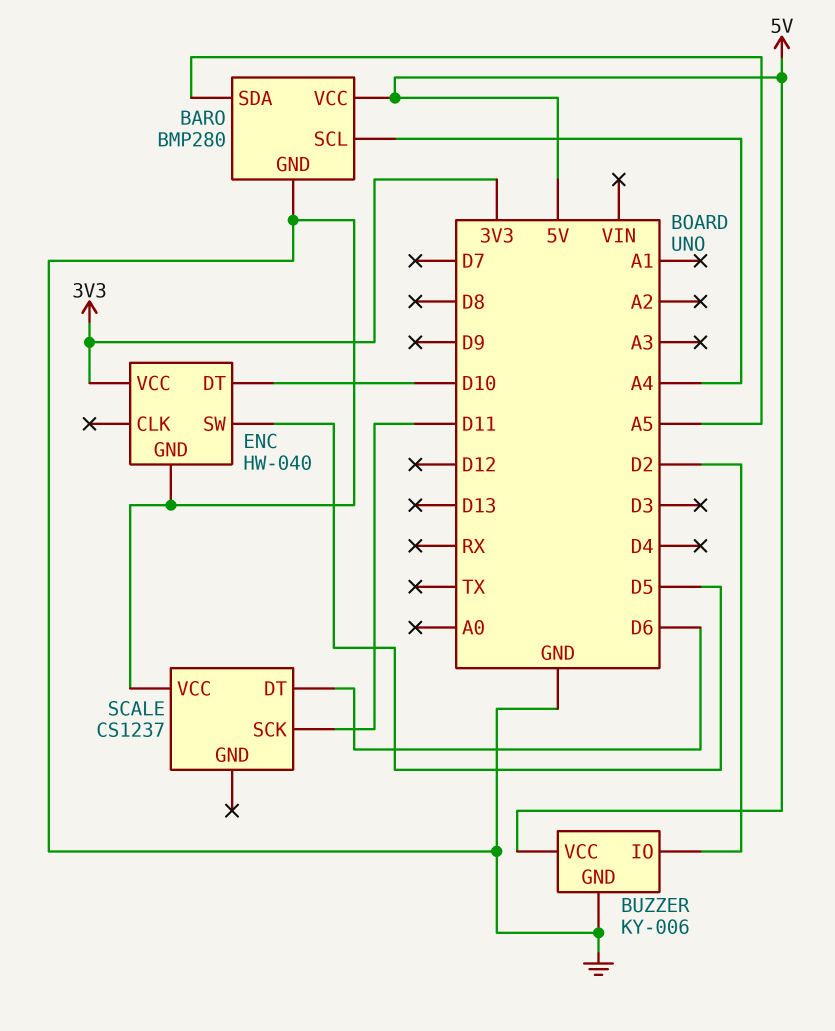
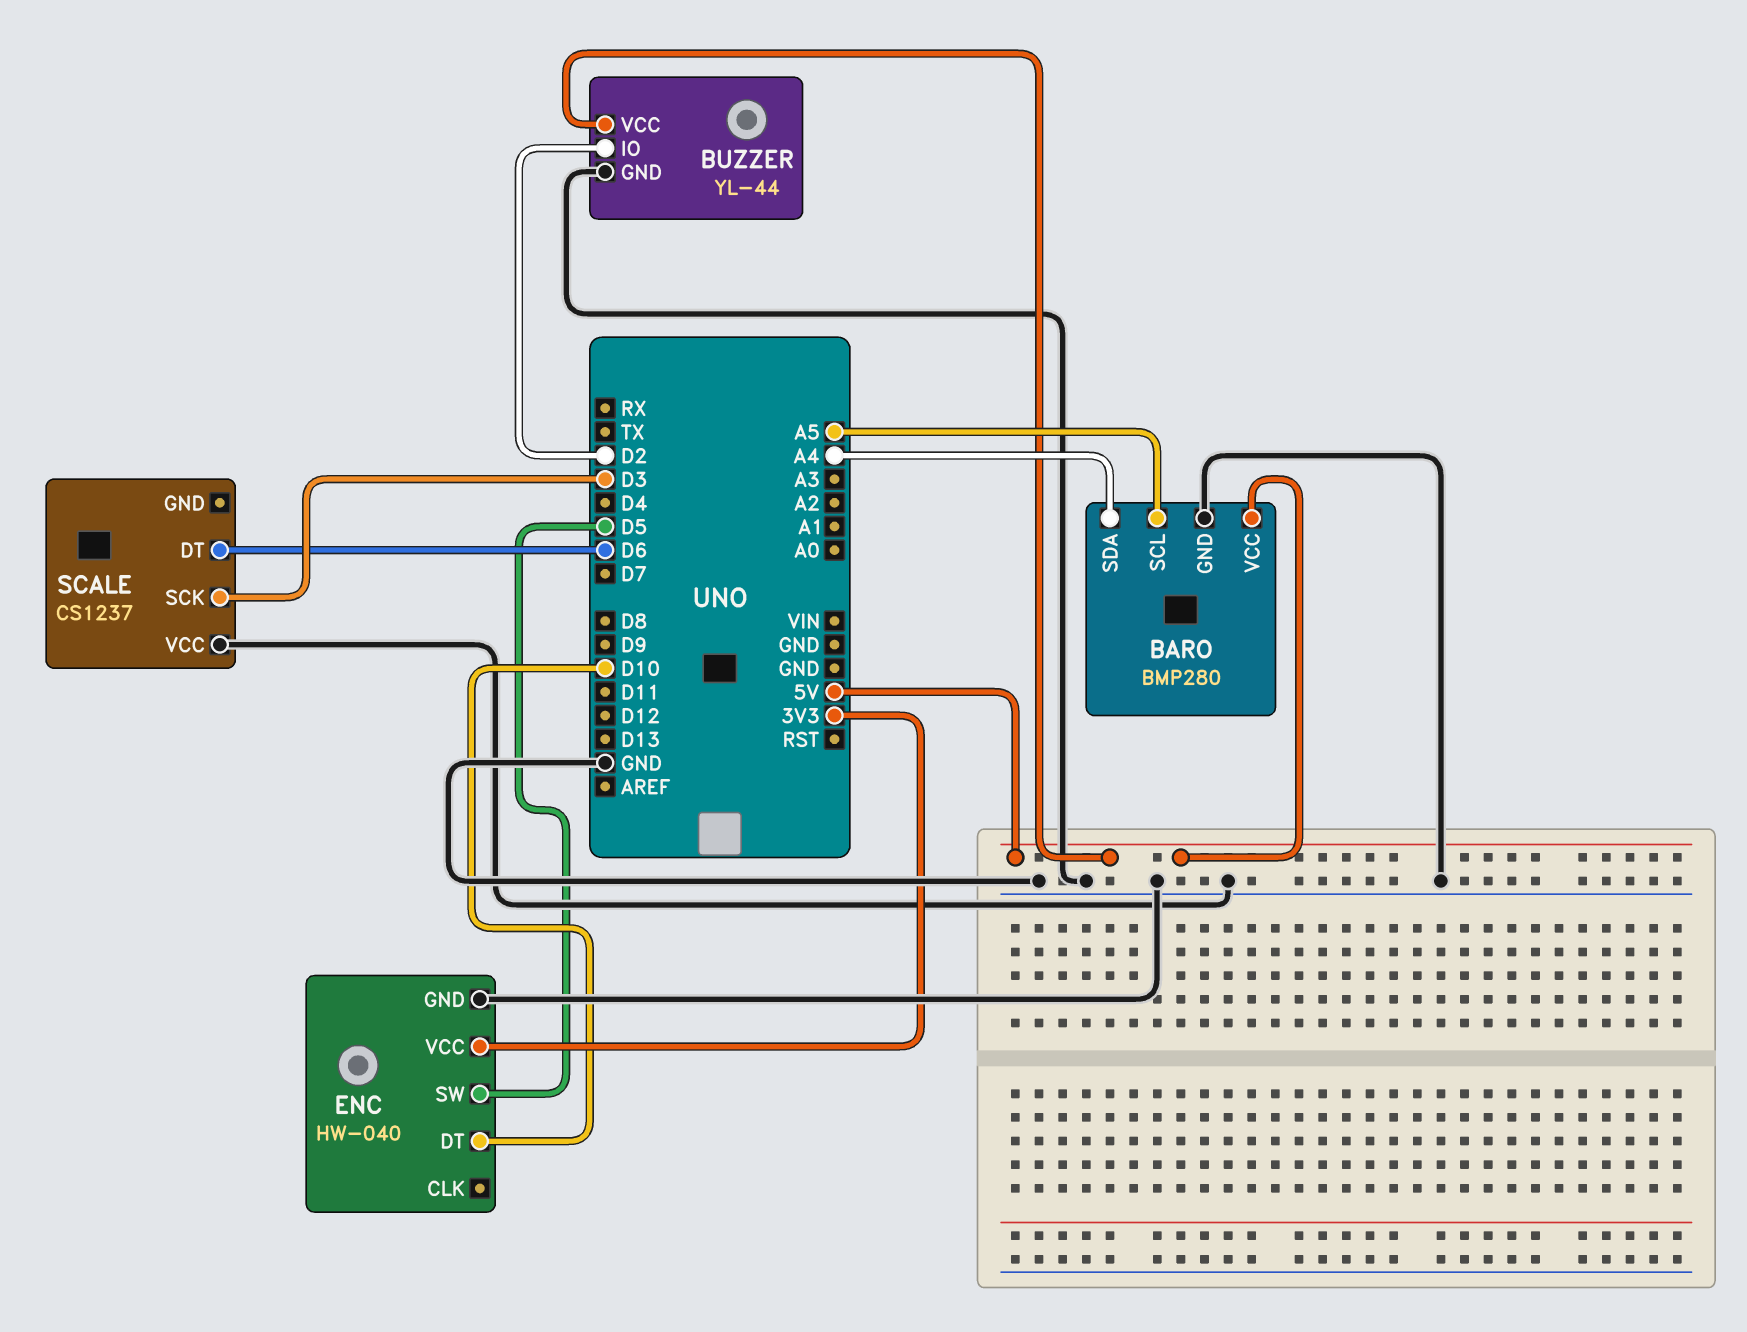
BARO pin SCL: A4 -> A5
BARO pin SDA: A5 -> A4
BUZZER: KY-006 -> YL-44
SCALE pin SCK: D11 -> D3

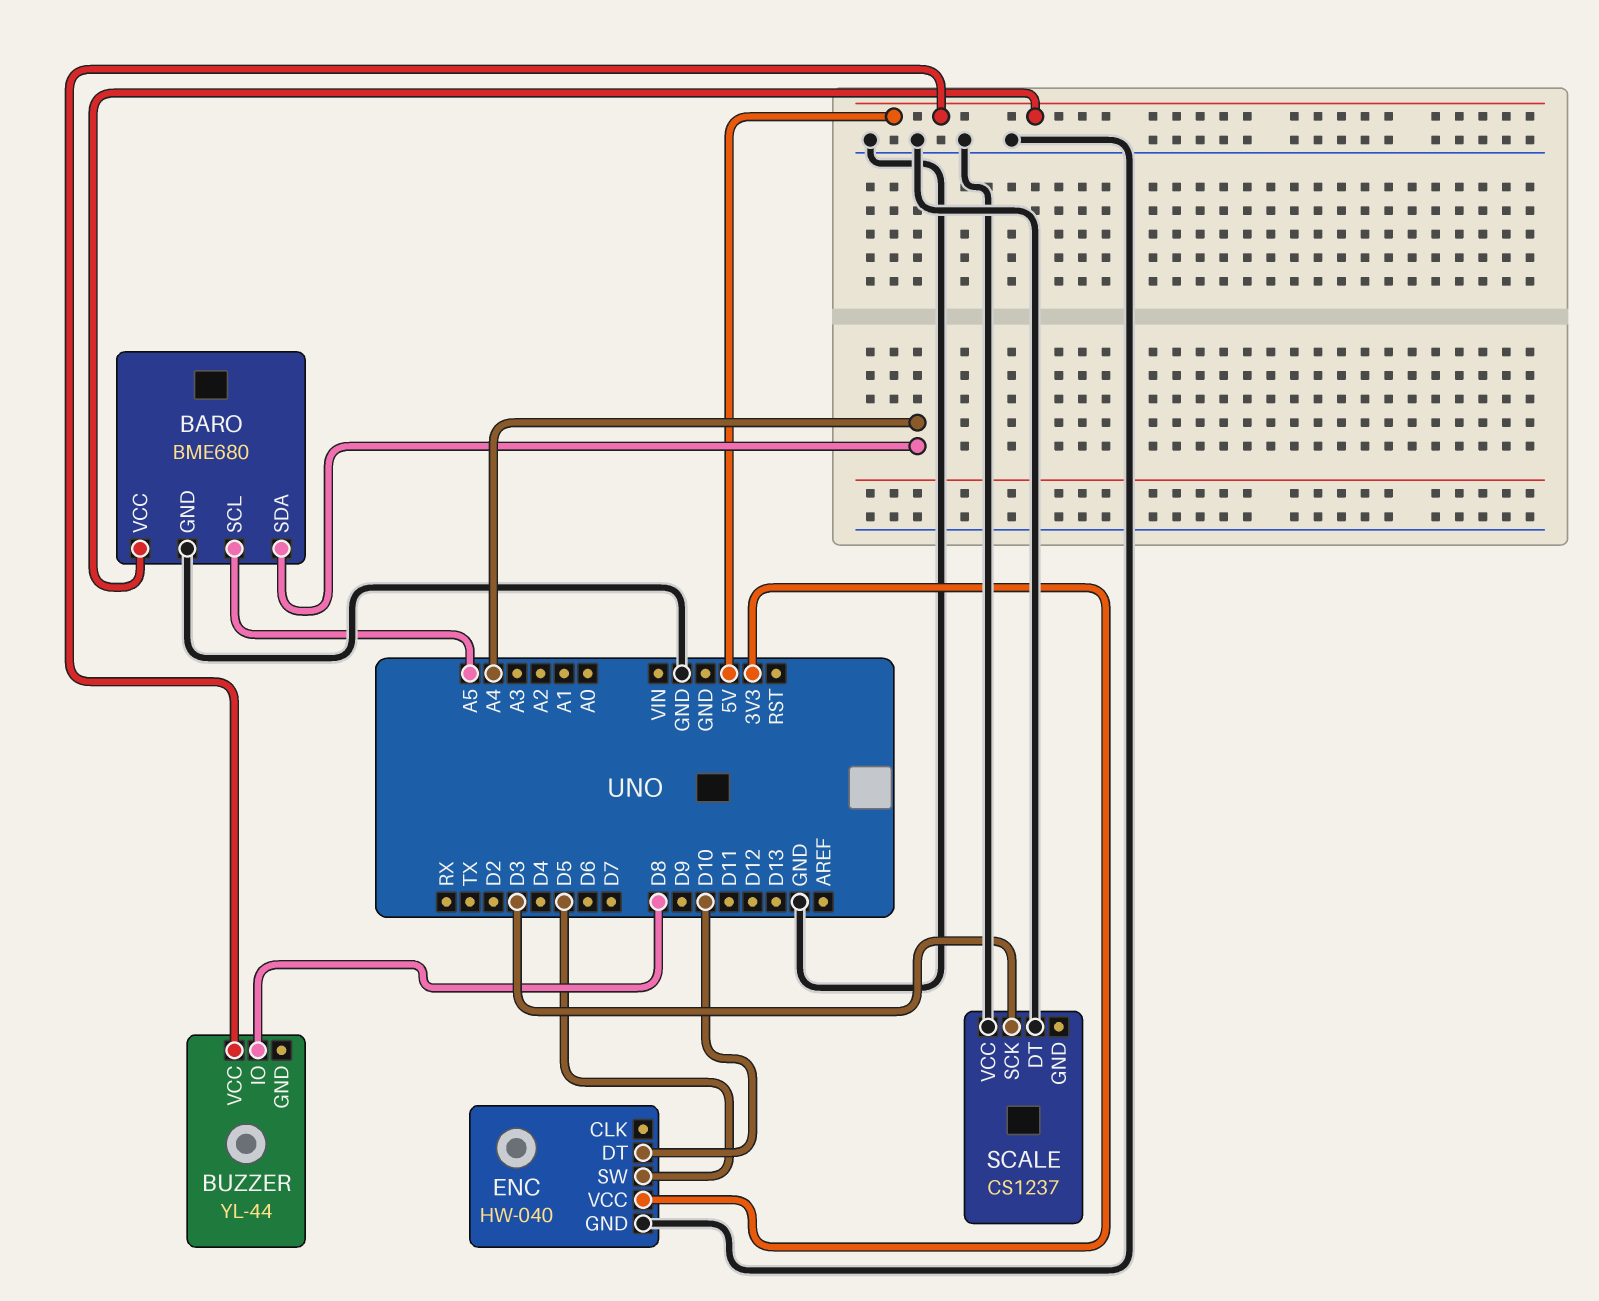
BARO: BMP280 -> BME680
BUZZER pin GND: GND -> none
BUZZER pin IO: D2 -> D8
SCALE pin DT: D6 -> GND

